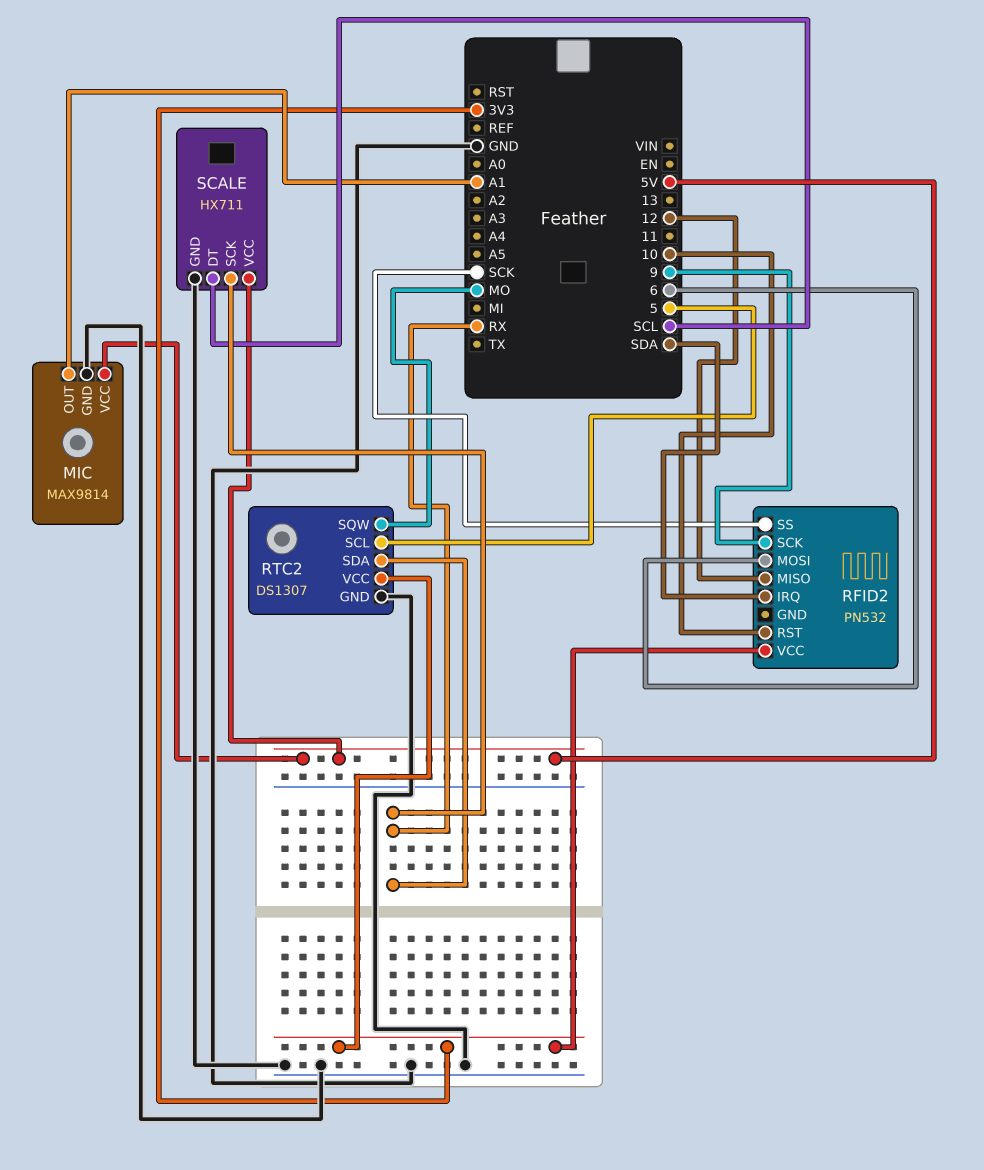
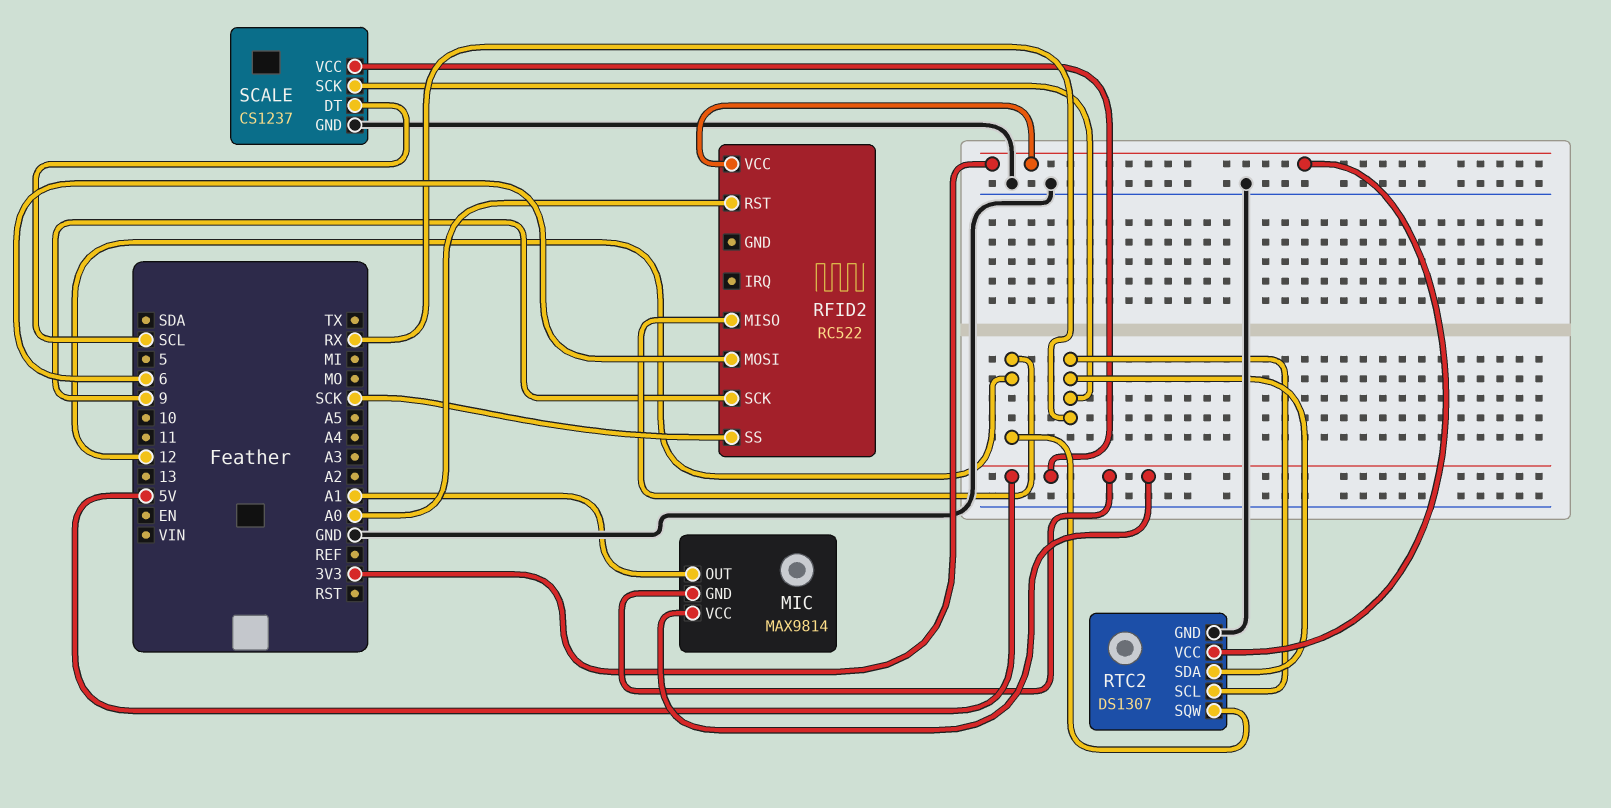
MIC pin GND: GND -> 5V
RFID2: PN532 -> RC522
RFID2 pin IRQ: SDA -> none
RFID2 pin RST: 10 -> A0
RTC2 pin SCL: 5 -> RX
RTC2 pin SQW: MO -> 12
SCALE: HX711 -> CS1237

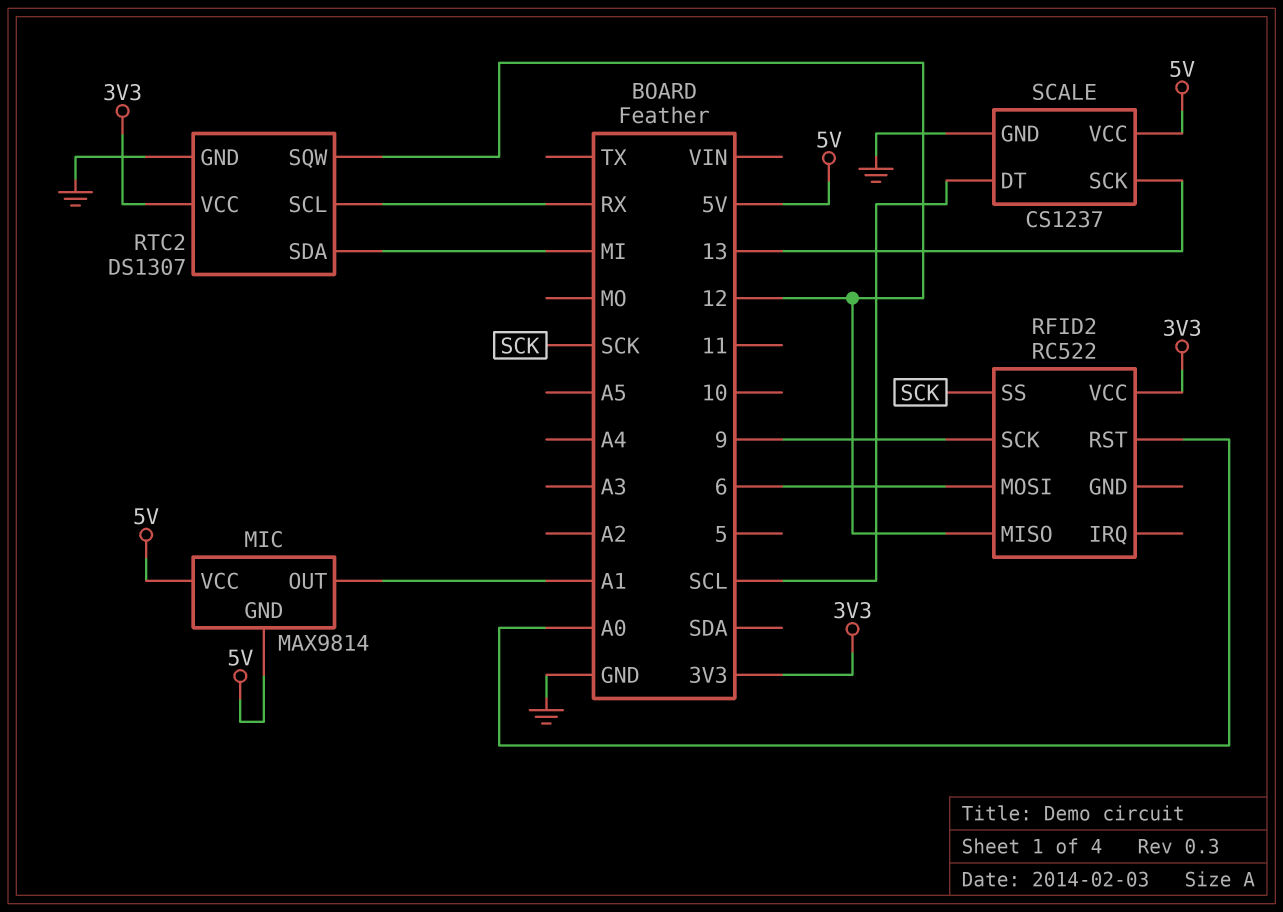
RTC2 pin SDA: RX -> MI
SCALE pin SCK: RX -> 13

